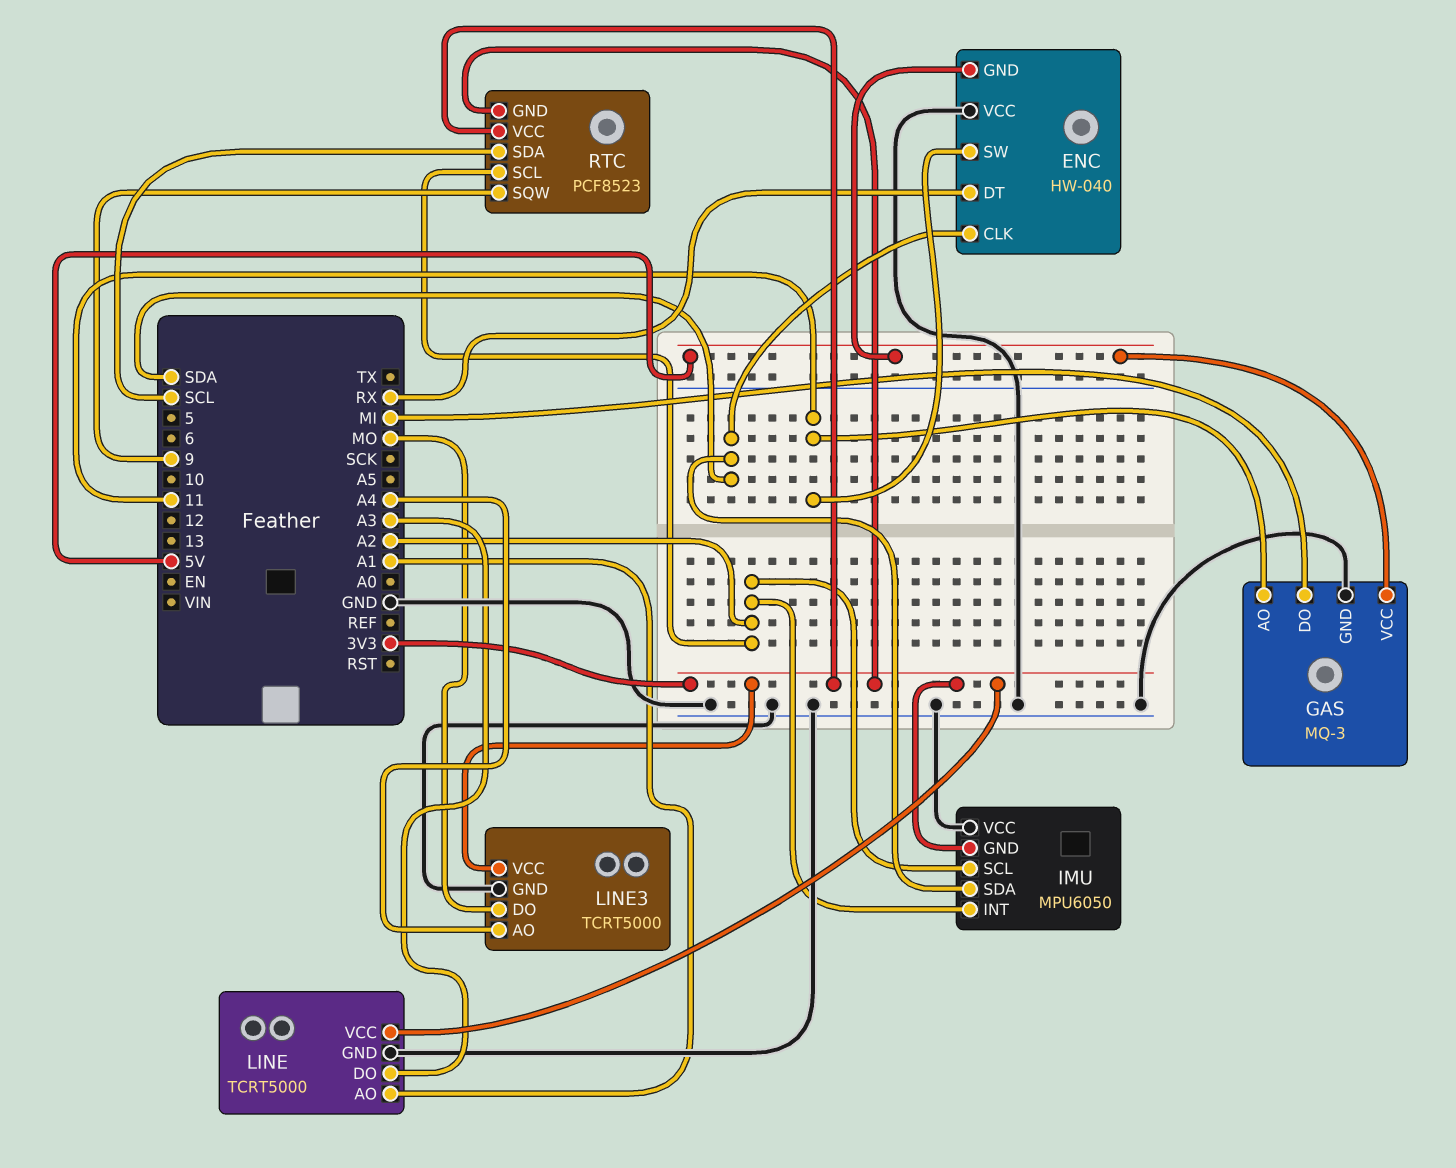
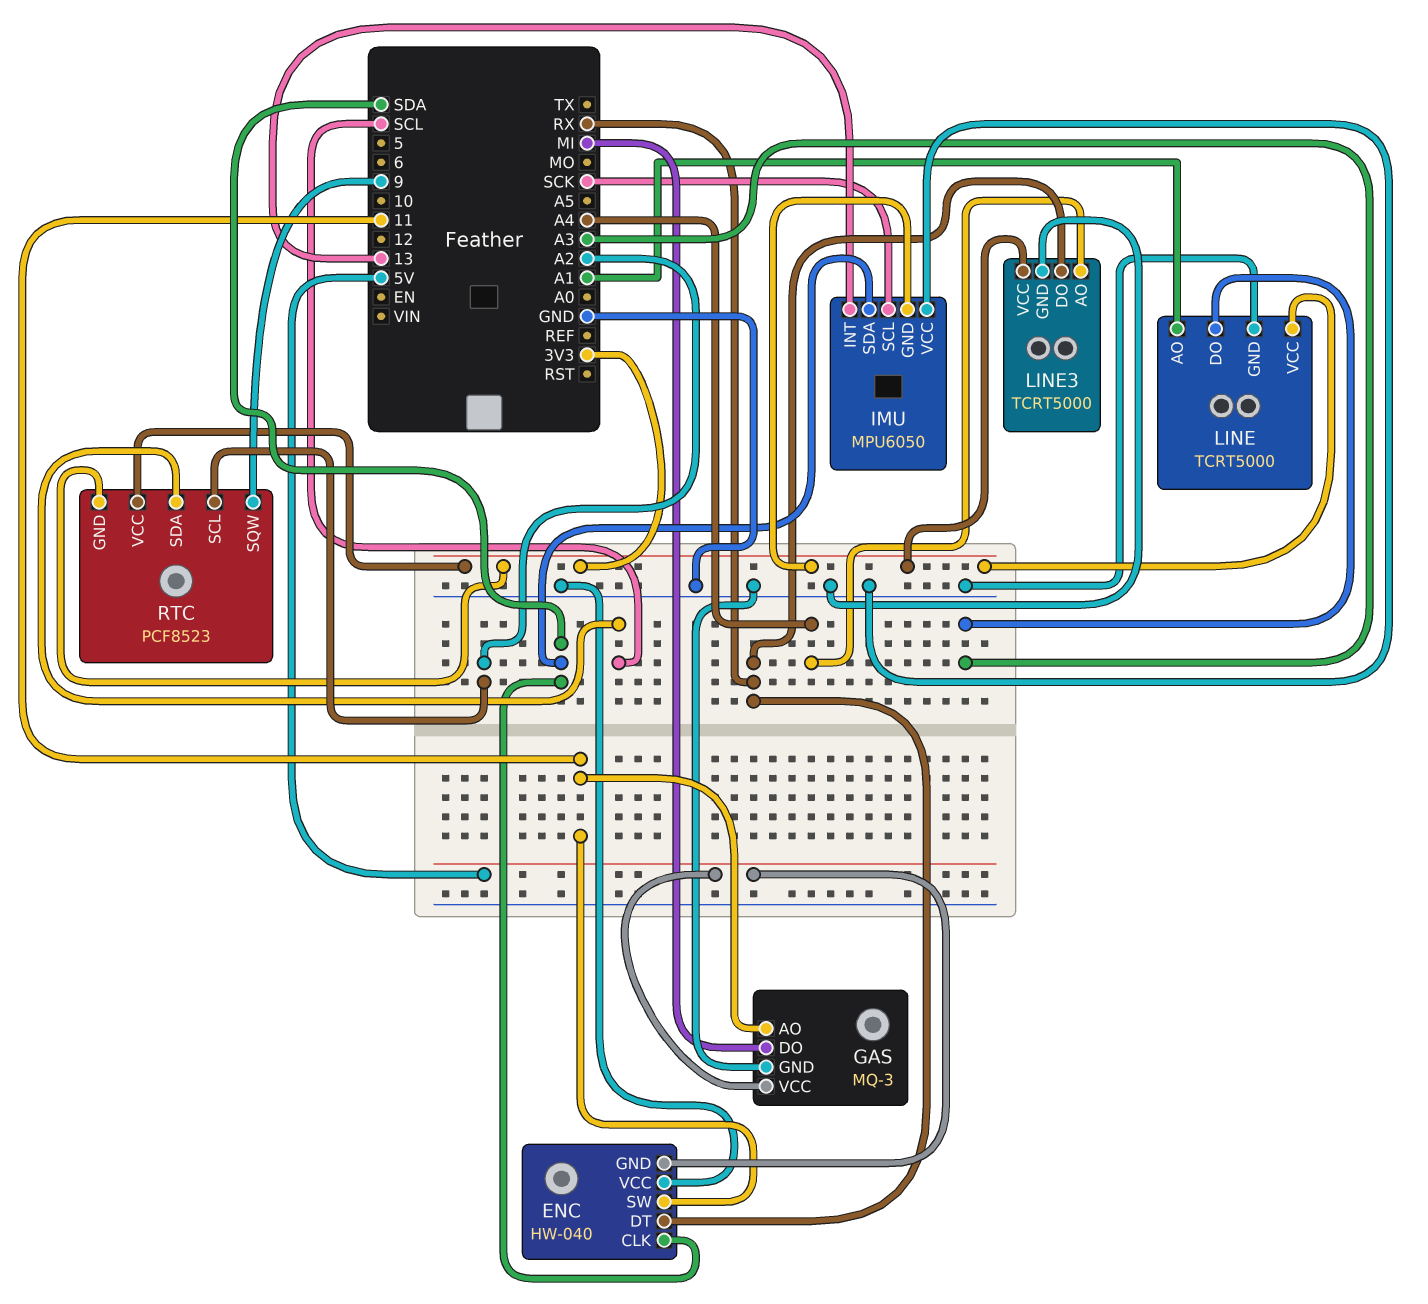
IMU pin INT: A2 -> 13
IMU pin SCL: A2 -> SCK
LINE3 pin DO: MO -> RX

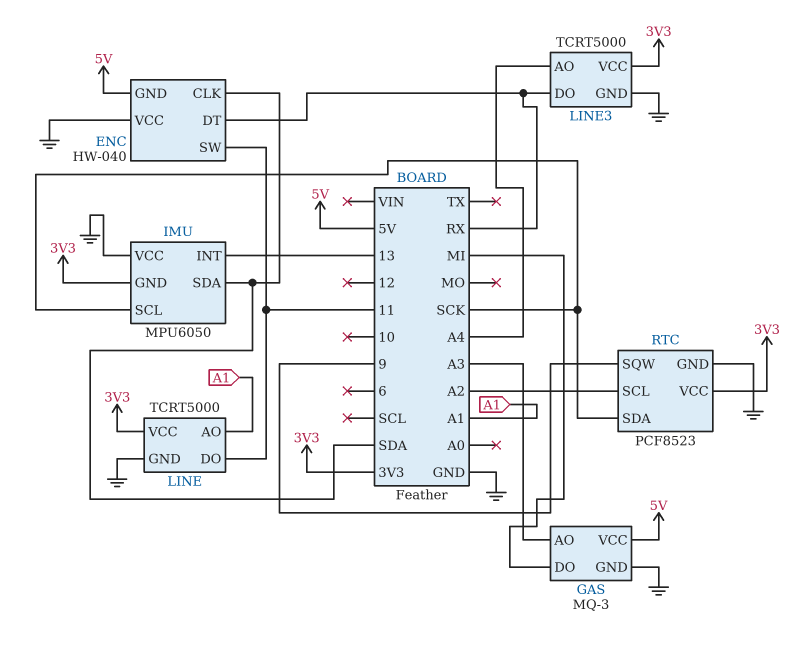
GAS pin AO: 11 -> A3
LINE pin DO: A3 -> 11
RTC pin GND: 3V3 -> GND
RTC pin SDA: SCL -> SCK

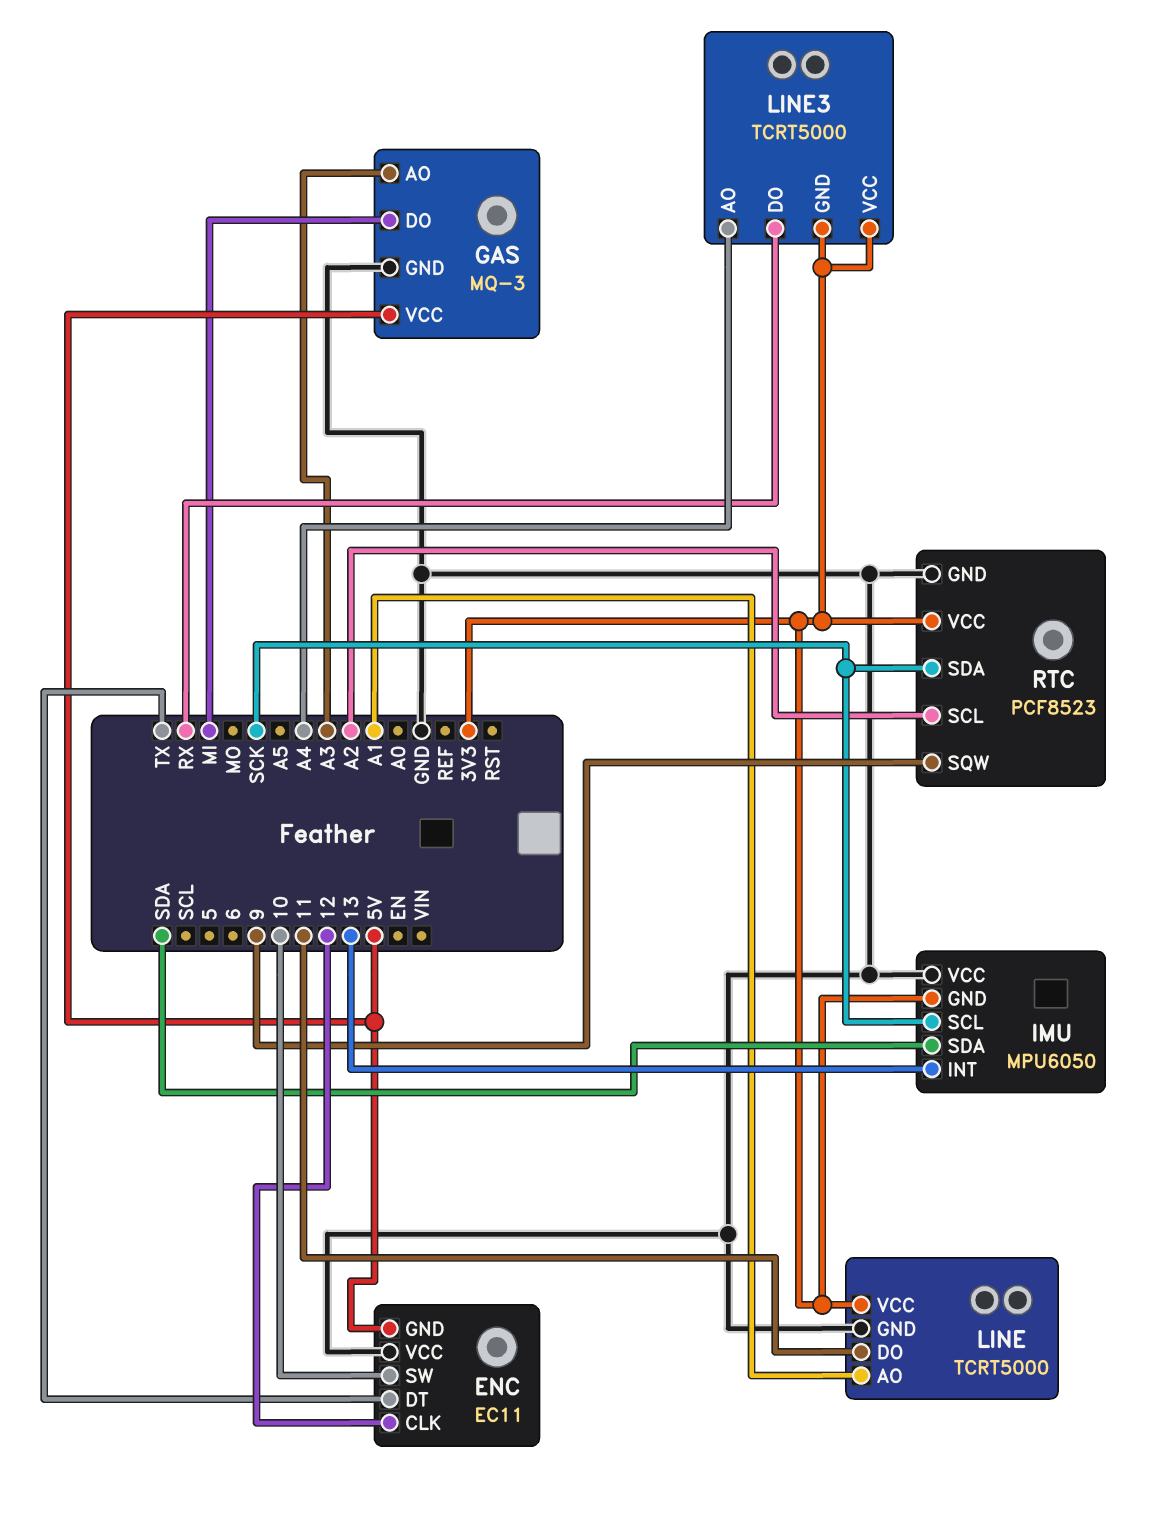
ENC: HW-040 -> EC11
ENC pin CLK: SDA -> 12
ENC pin DT: RX -> TX
ENC pin SW: 11 -> 10
LINE3 pin GND: GND -> 3V3

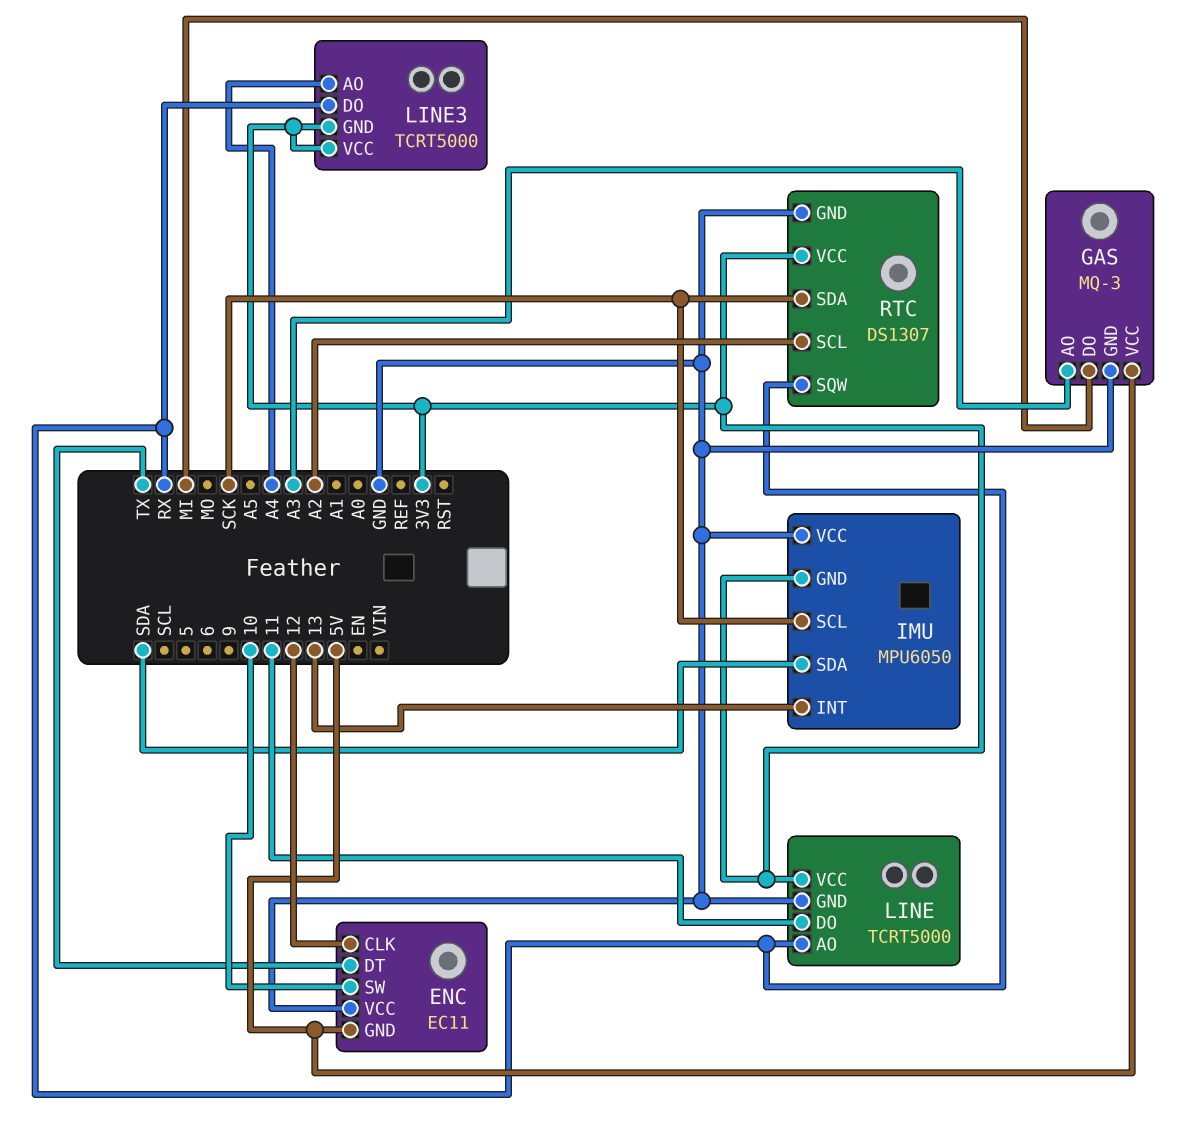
LINE pin AO: A1 -> RX
RTC: PCF8523 -> DS1307
RTC pin SQW: 9 -> RX

